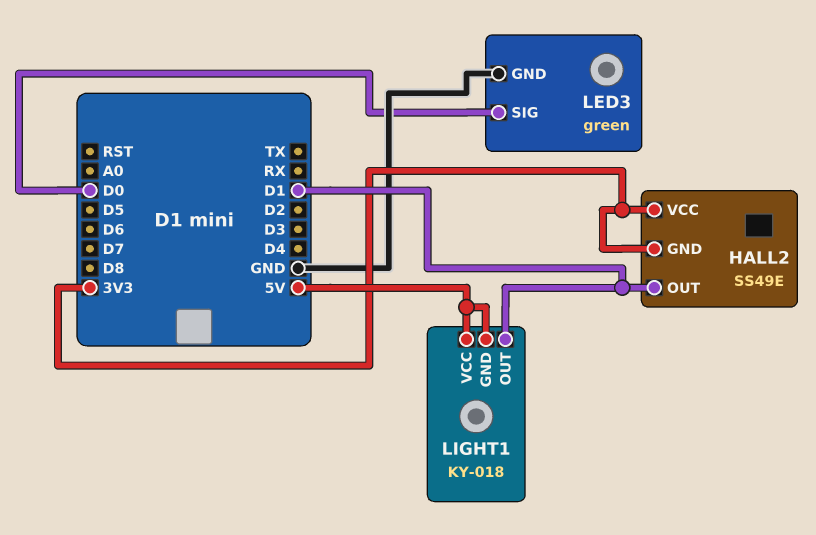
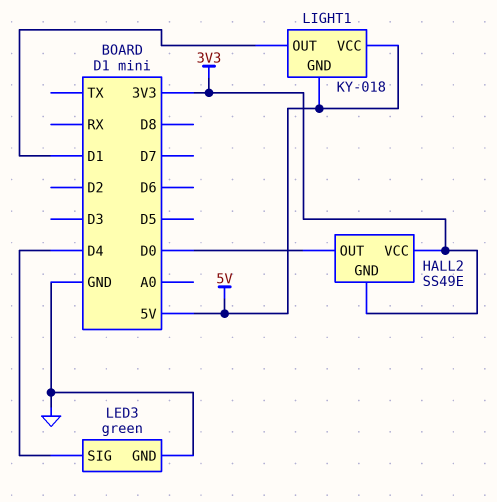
HALL2 pin OUT: D1 -> D0
LED3 pin SIG: D0 -> D4

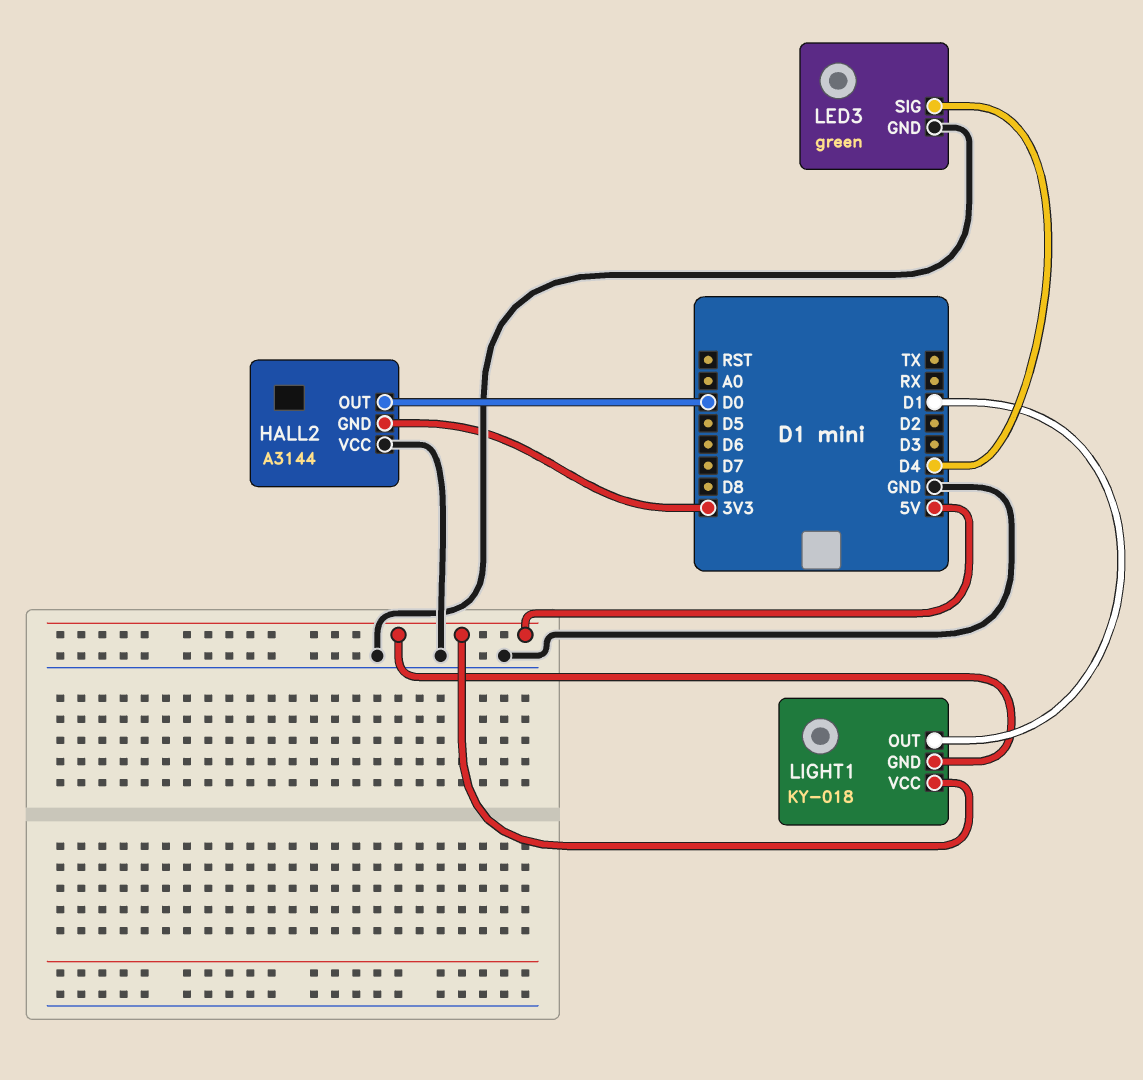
HALL2: SS49E -> A3144
HALL2 pin VCC: 3V3 -> GND

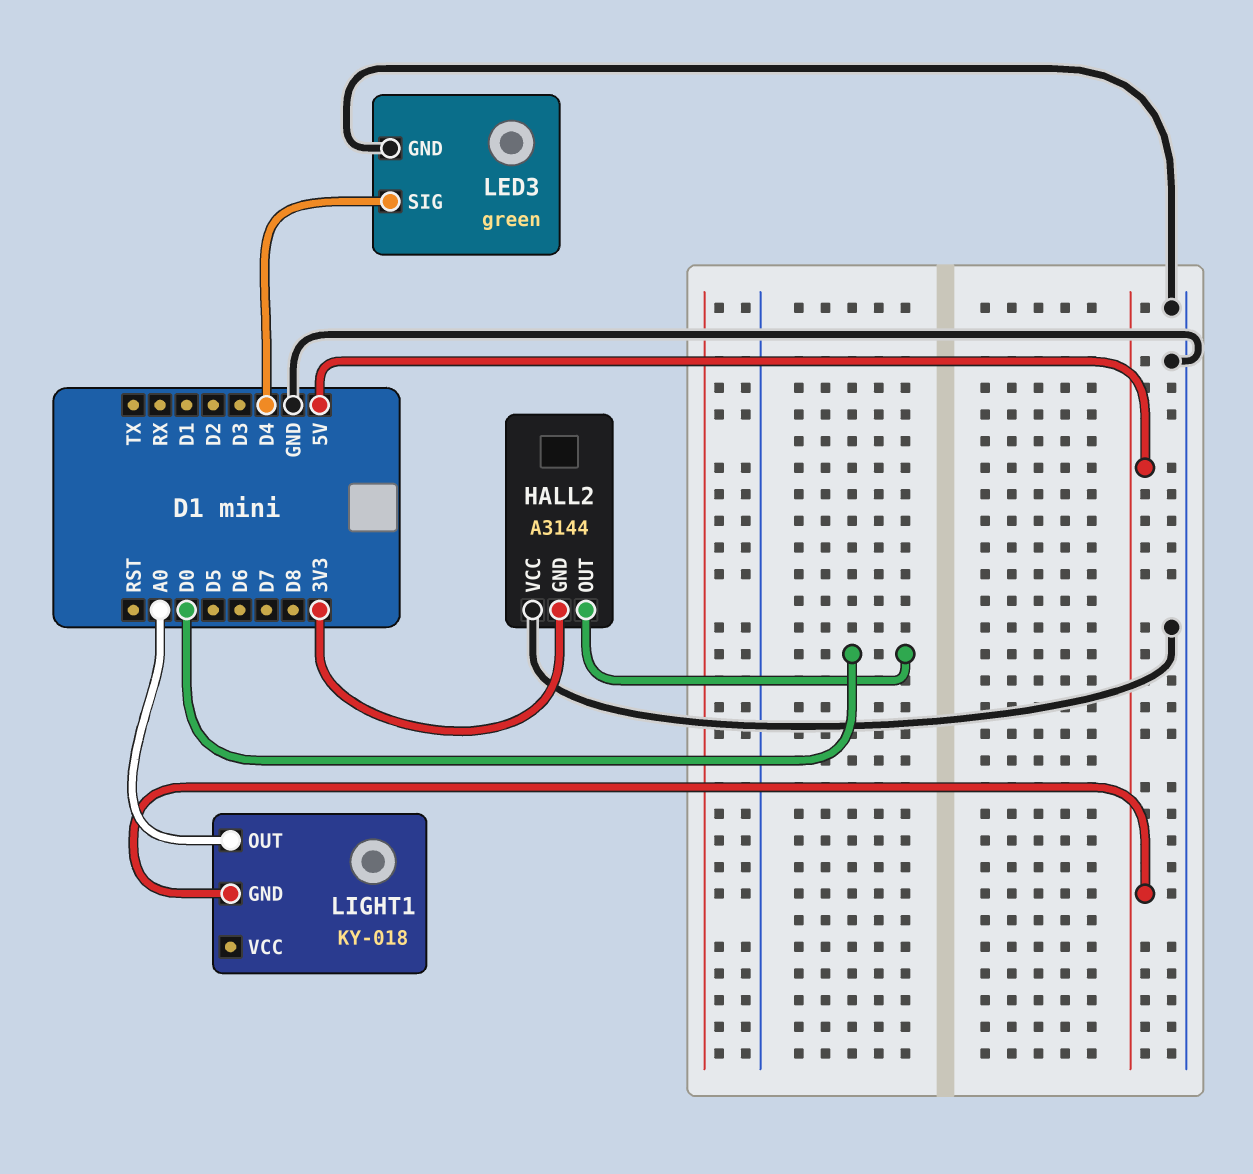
LIGHT1 pin OUT: D1 -> A0
LIGHT1 pin VCC: 5V -> none

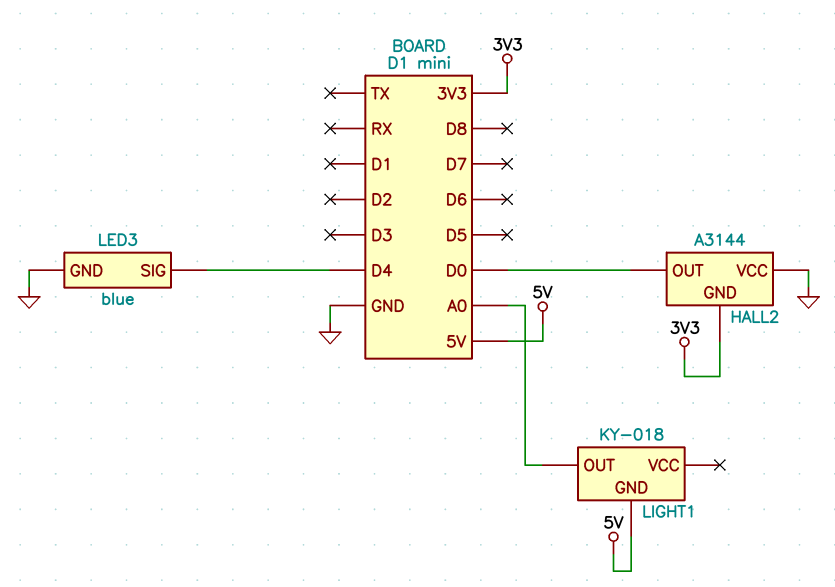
LED3: green -> blue

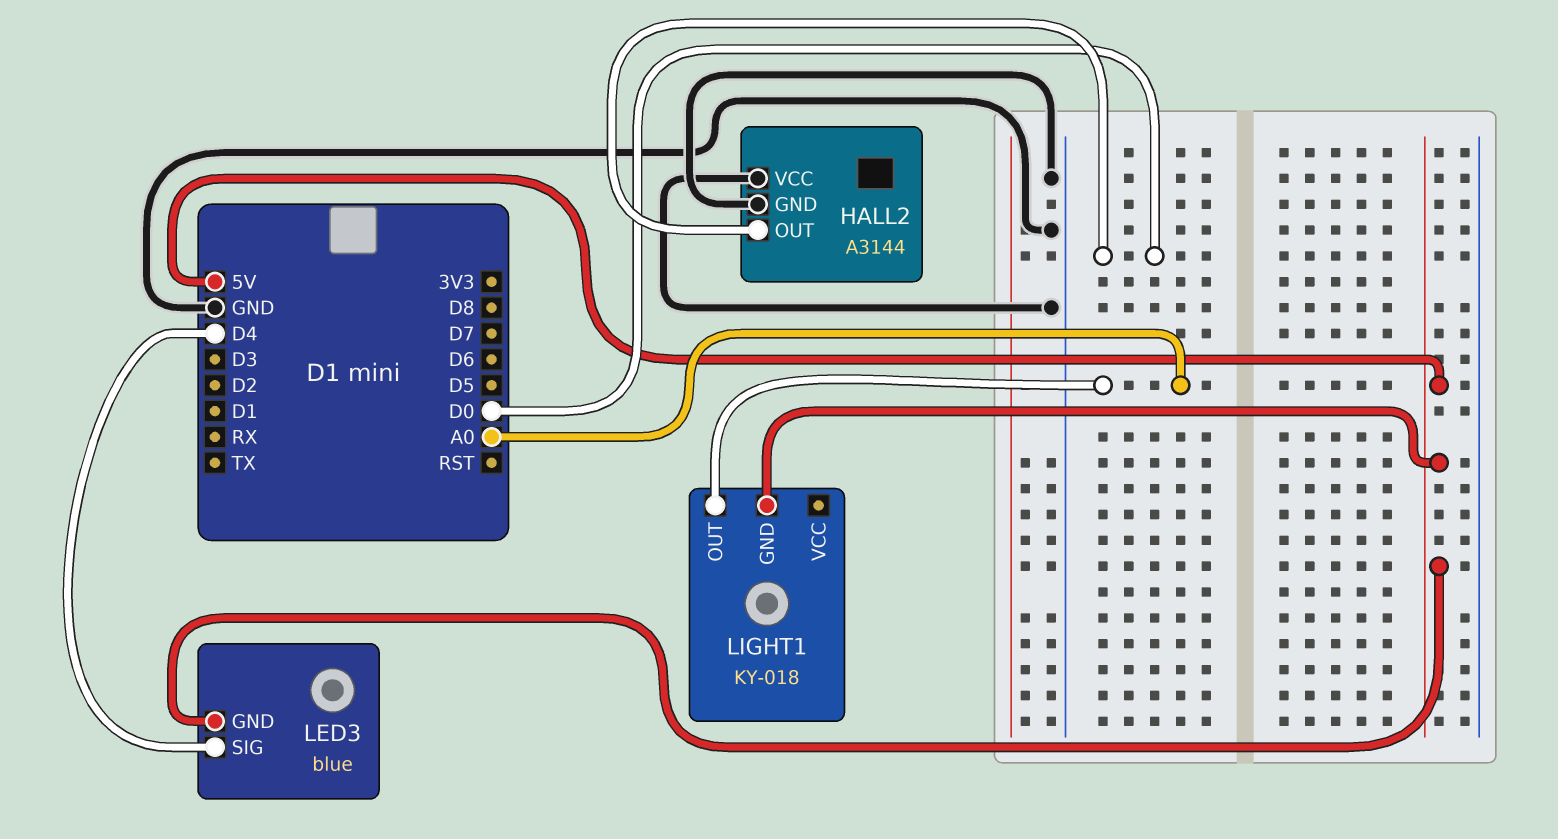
HALL2 pin GND: 3V3 -> GND
LED3 pin GND: GND -> 5V

